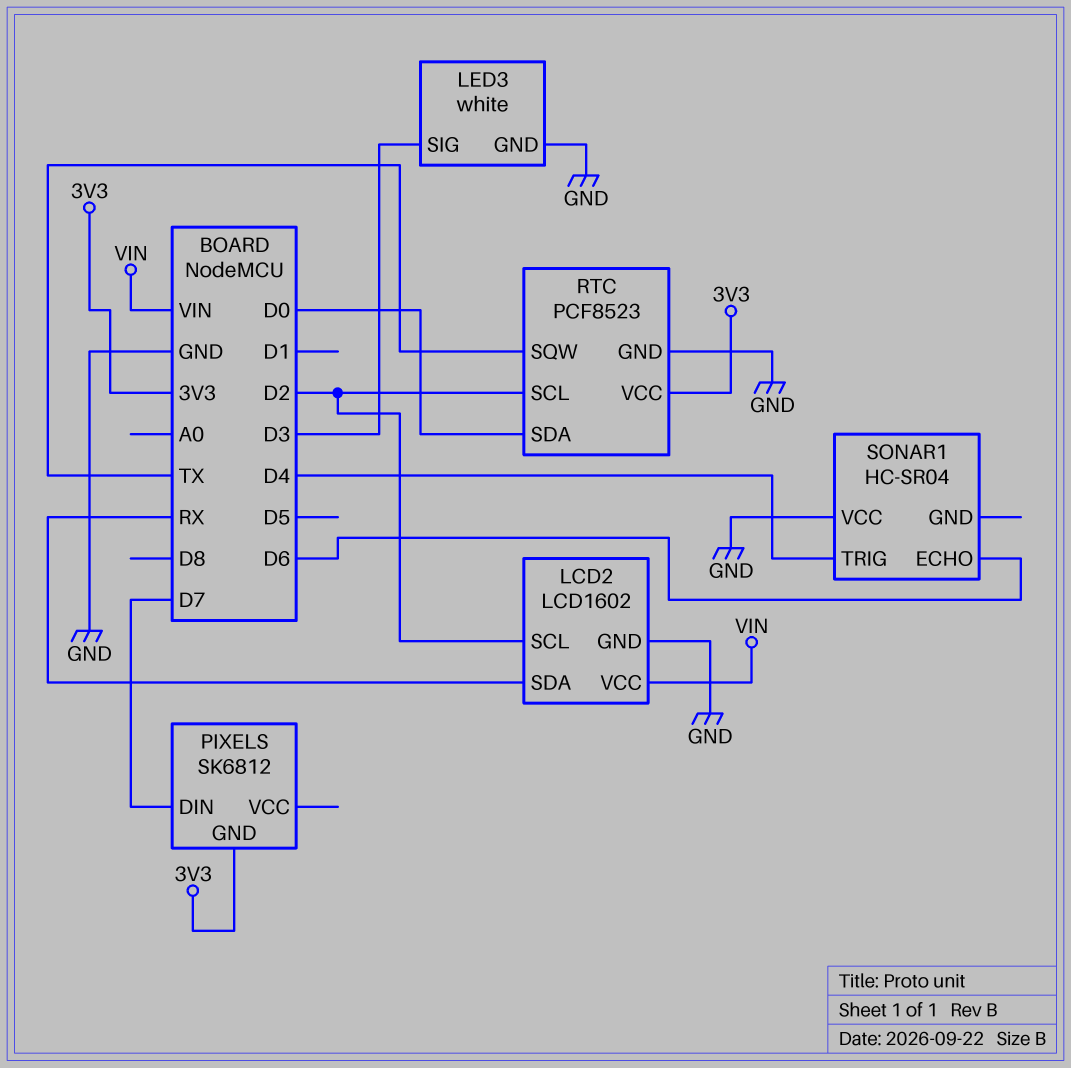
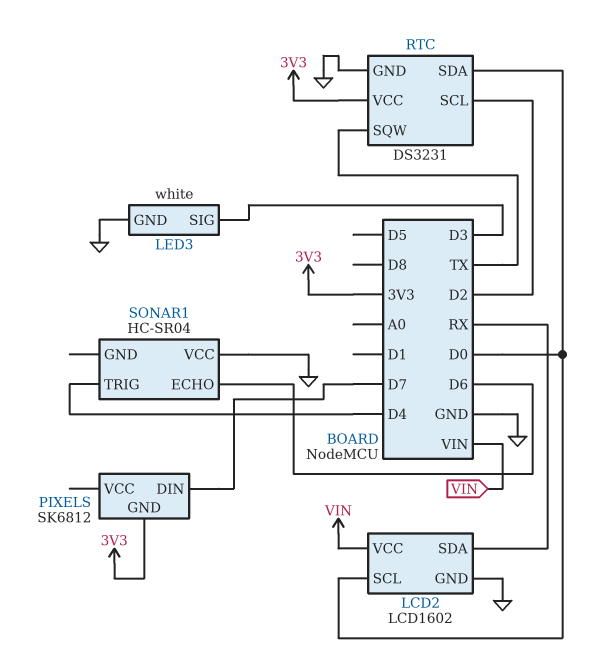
LCD2 pin SCL: D2 -> D0
RTC: PCF8523 -> DS3231

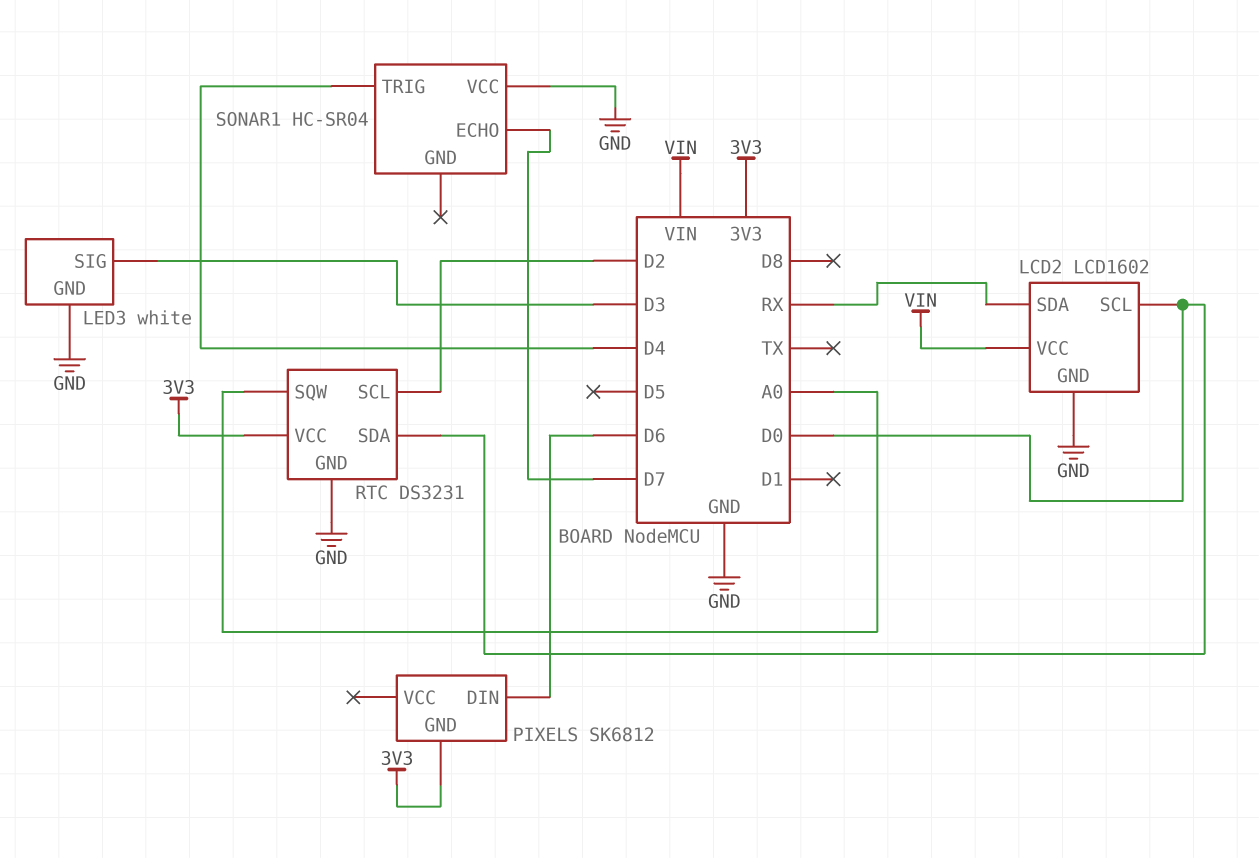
PIXELS pin DIN: D7 -> D6
RTC pin SQW: TX -> A0
SONAR1 pin ECHO: D6 -> D7

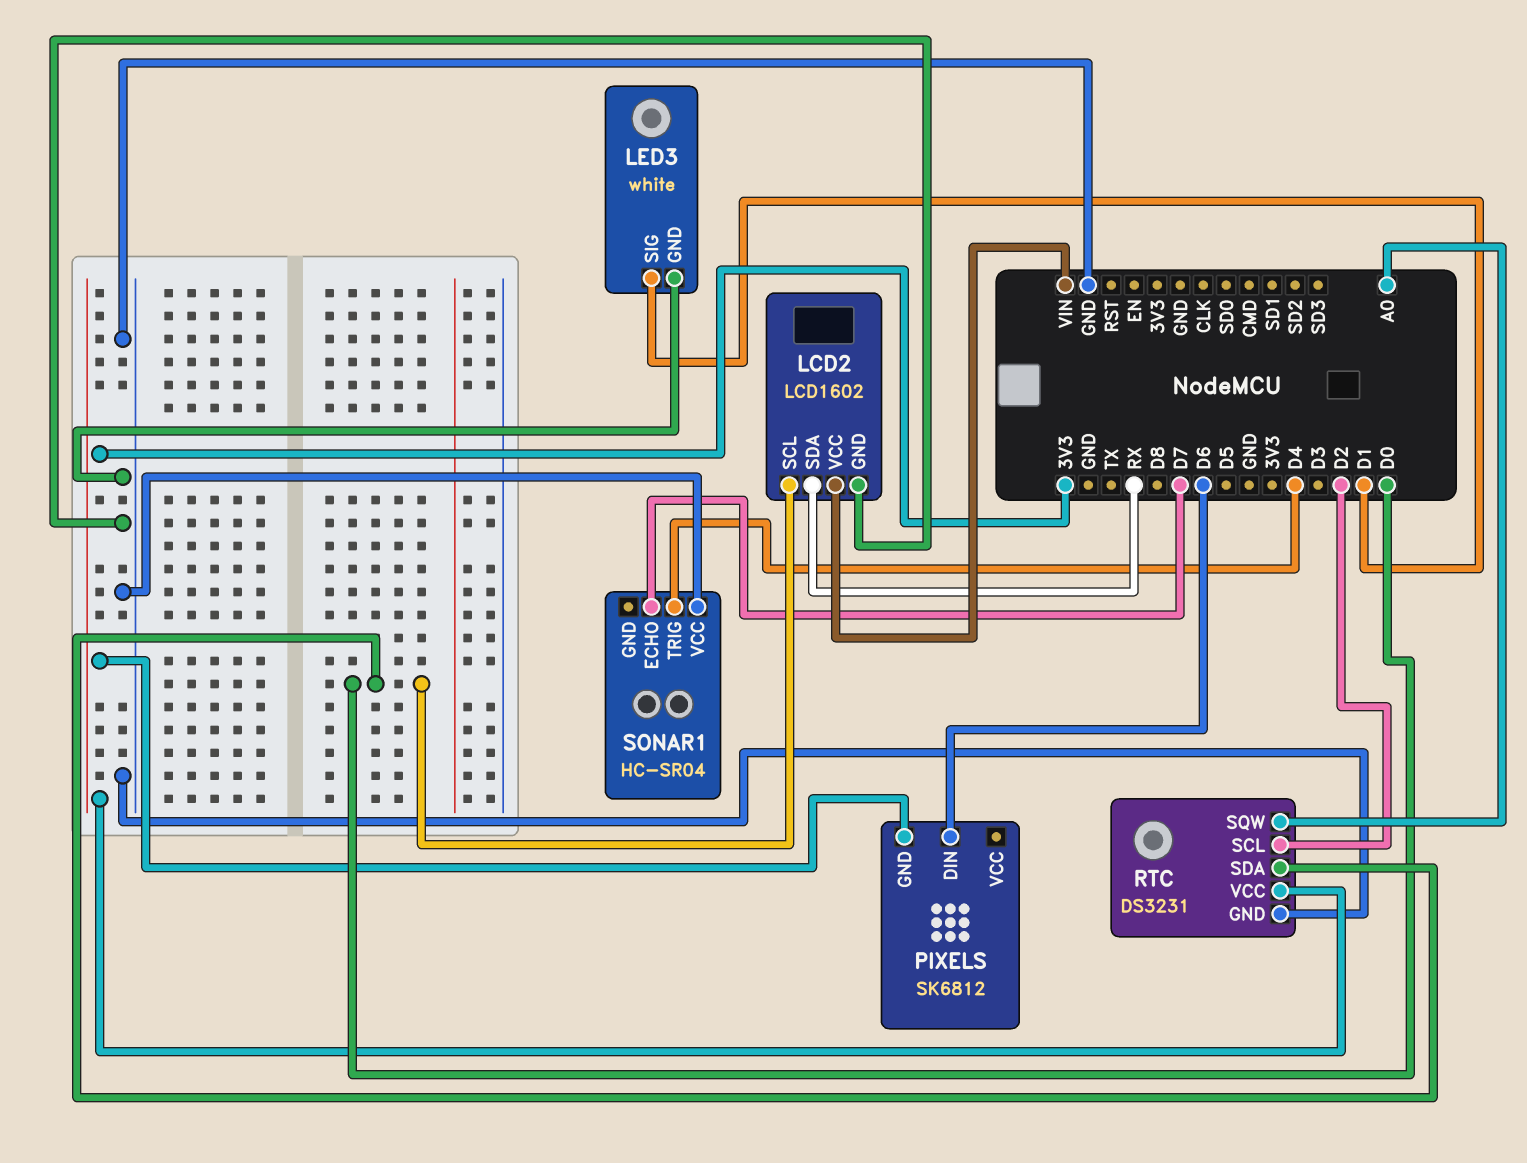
LED3 pin SIG: D3 -> D1

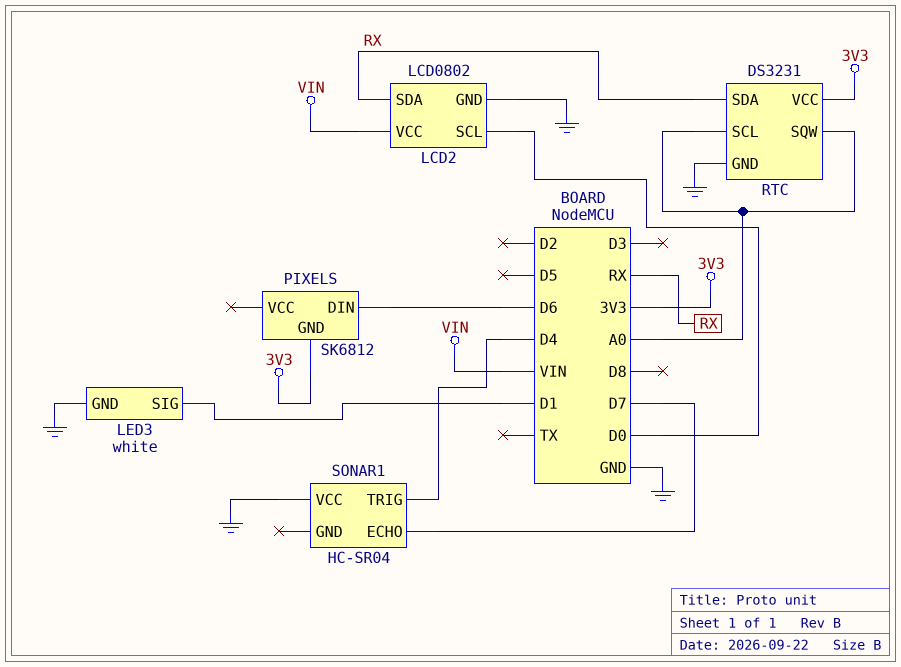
LCD2: LCD1602 -> LCD0802
RTC pin SCL: D2 -> A0
RTC pin SDA: D0 -> RX

